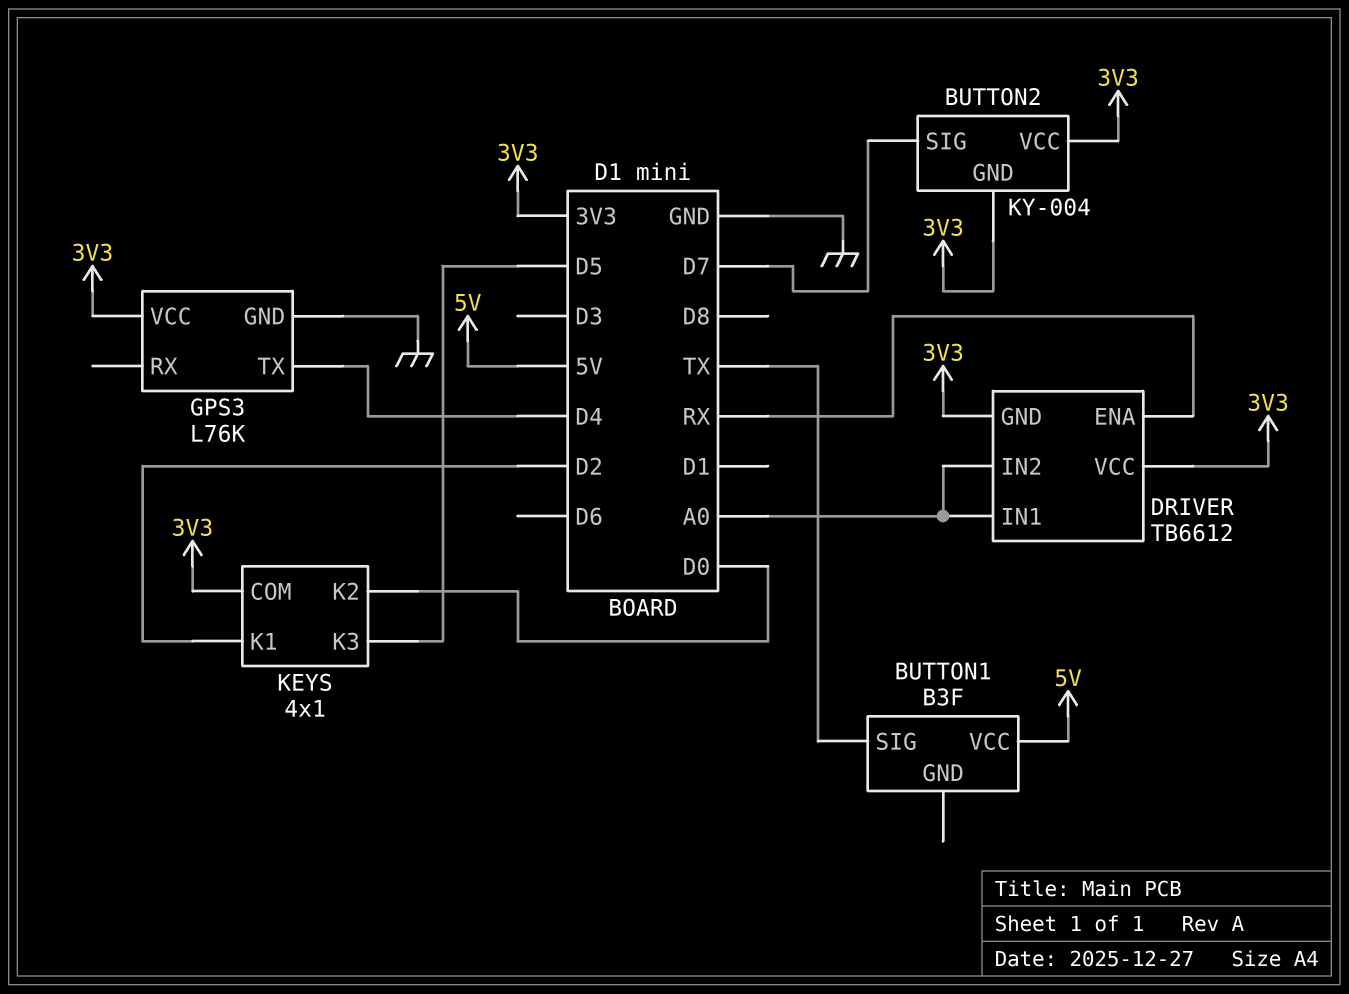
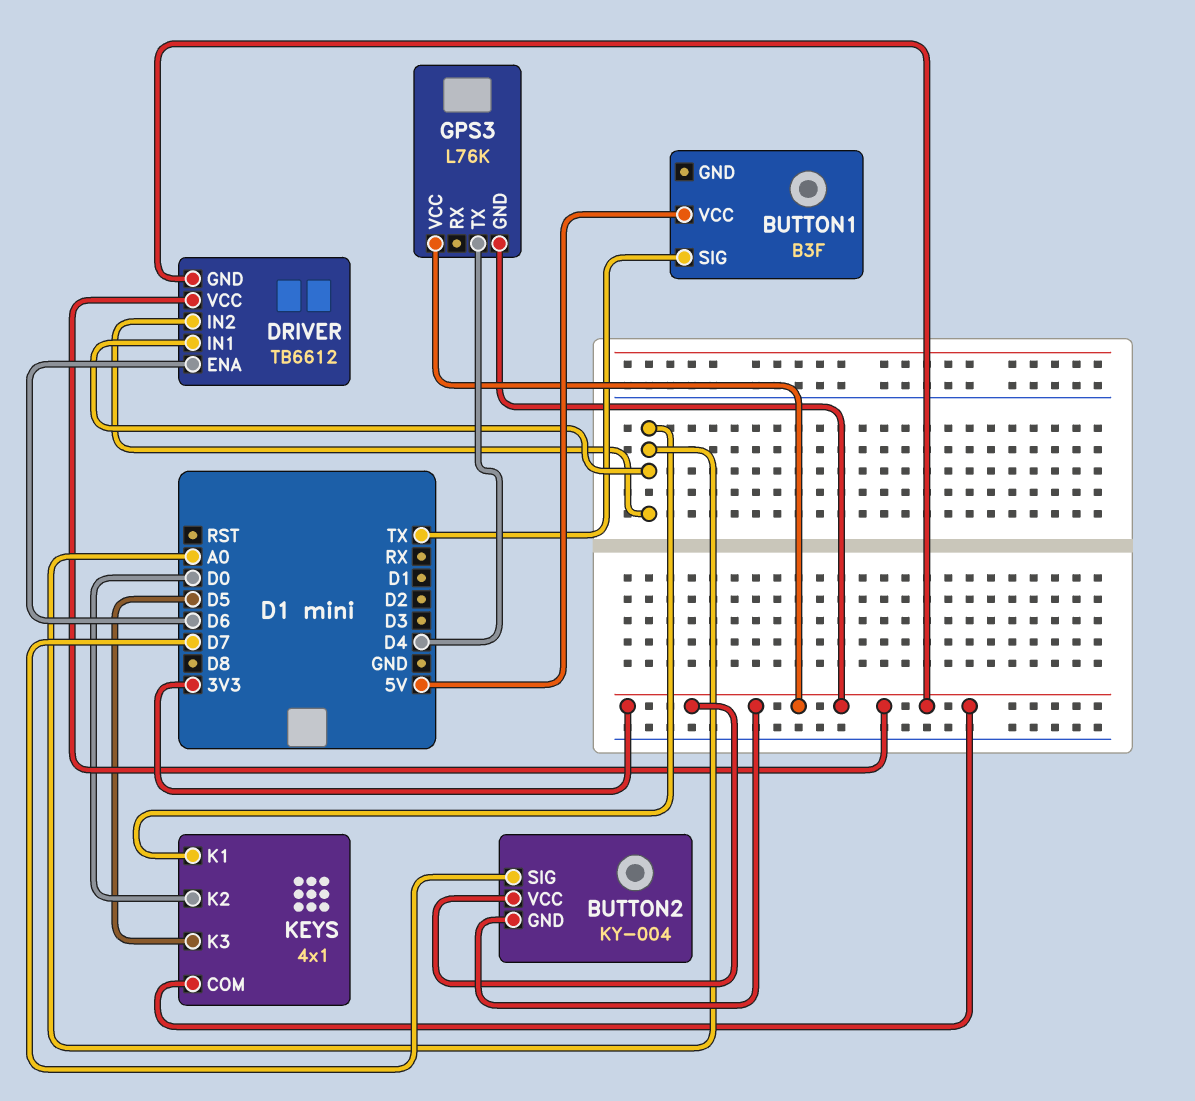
DRIVER pin ENA: RX -> D6
GPS3 pin GND: GND -> 3V3
KEYS pin K1: D2 -> A0

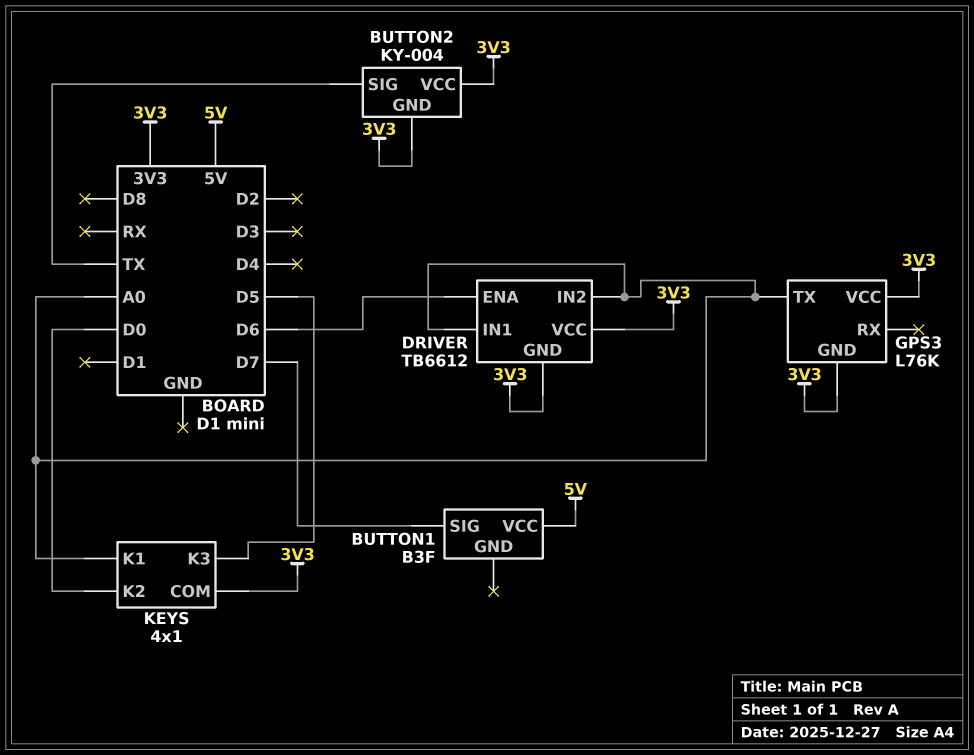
BUTTON1 pin SIG: TX -> D7
BUTTON2 pin SIG: D7 -> TX
GPS3 pin TX: D4 -> A0

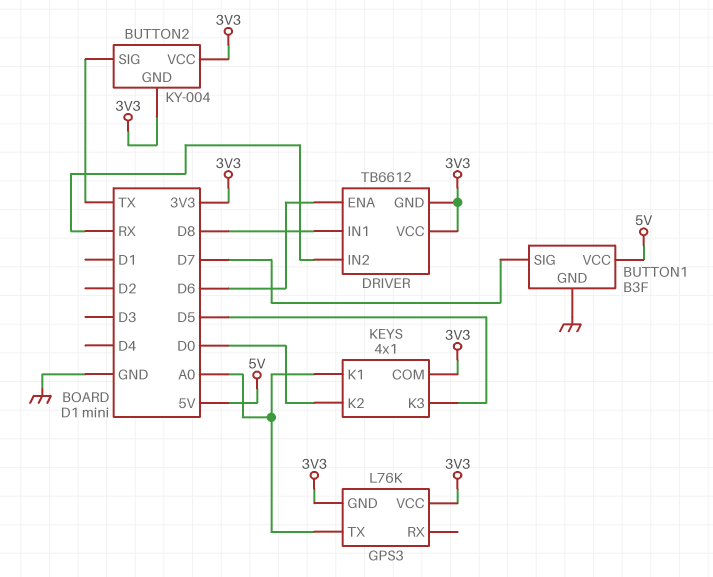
BUTTON1 pin GND: none -> GND
DRIVER pin IN1: A0 -> D8
DRIVER pin IN2: A0 -> RX

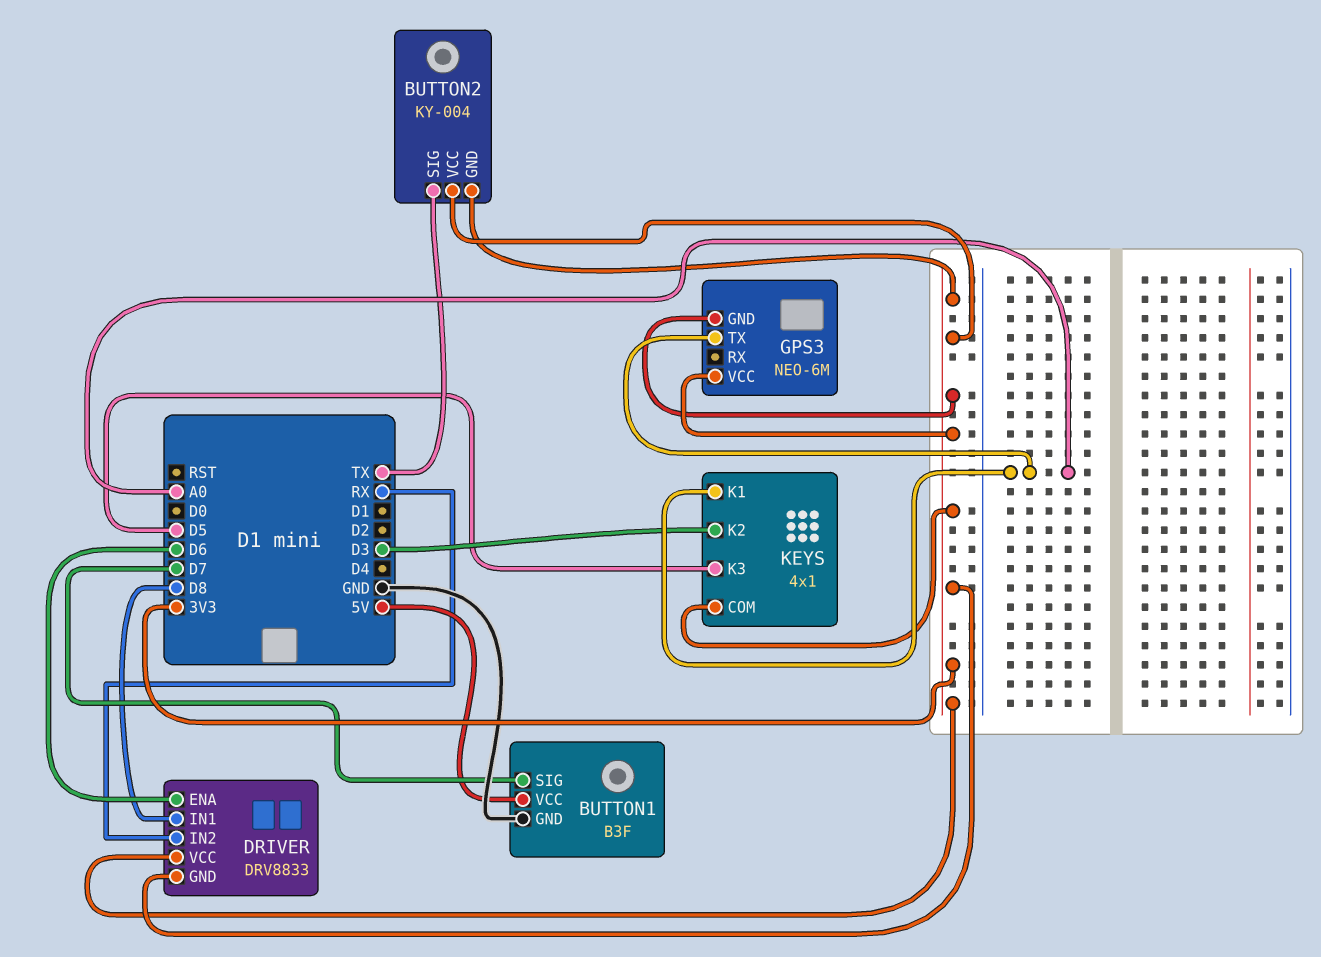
DRIVER: TB6612 -> DRV8833
GPS3: L76K -> NEO-6M
KEYS pin K2: D0 -> D3

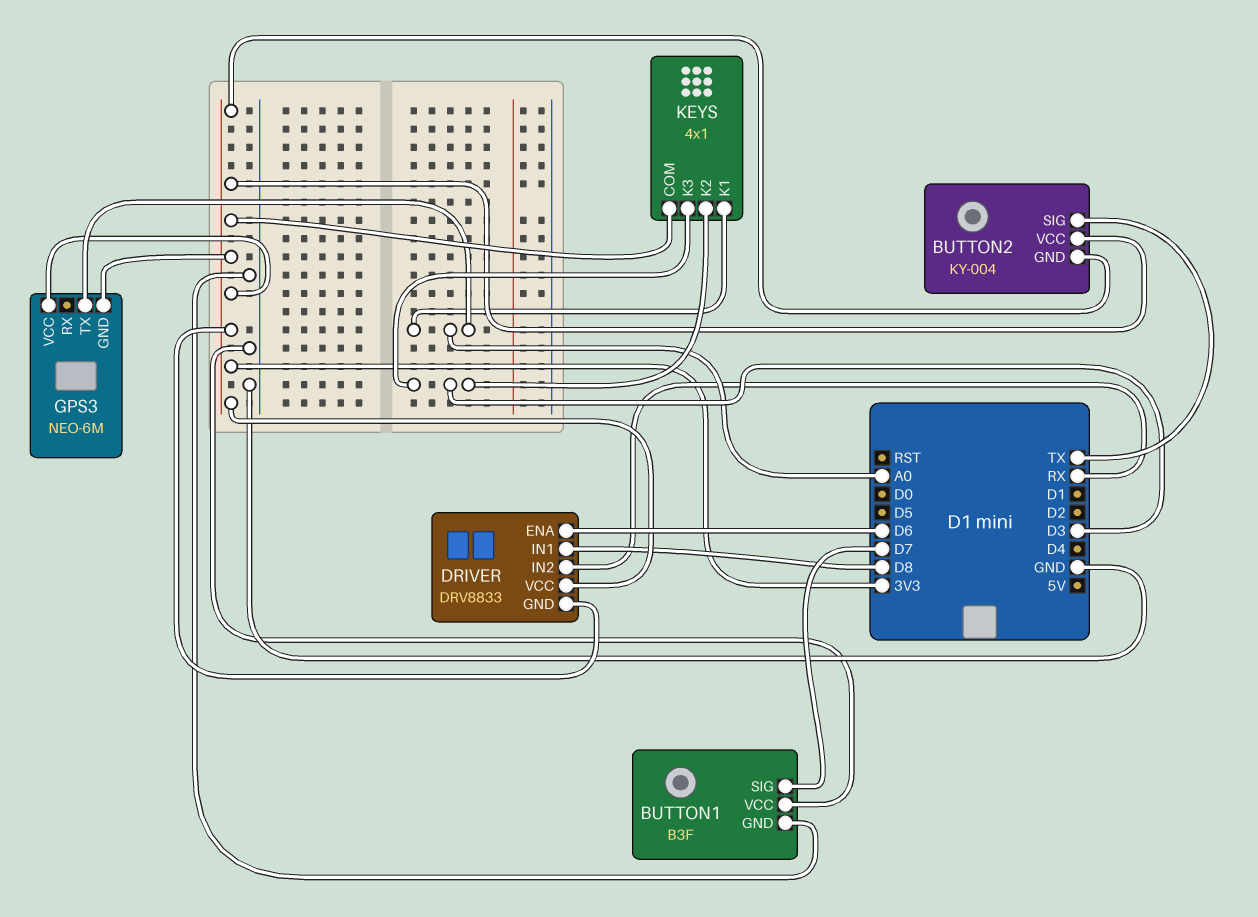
BUTTON1 pin VCC: 5V -> GND
KEYS pin K3: D5 -> D3

